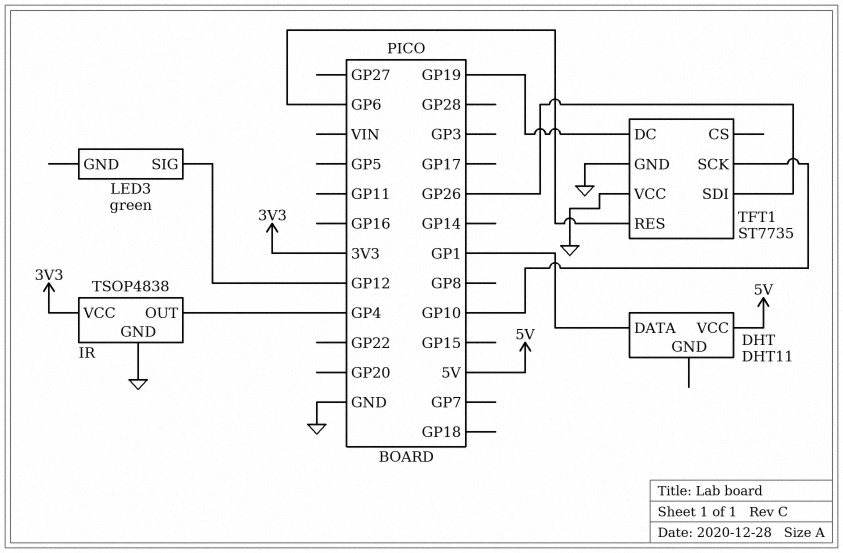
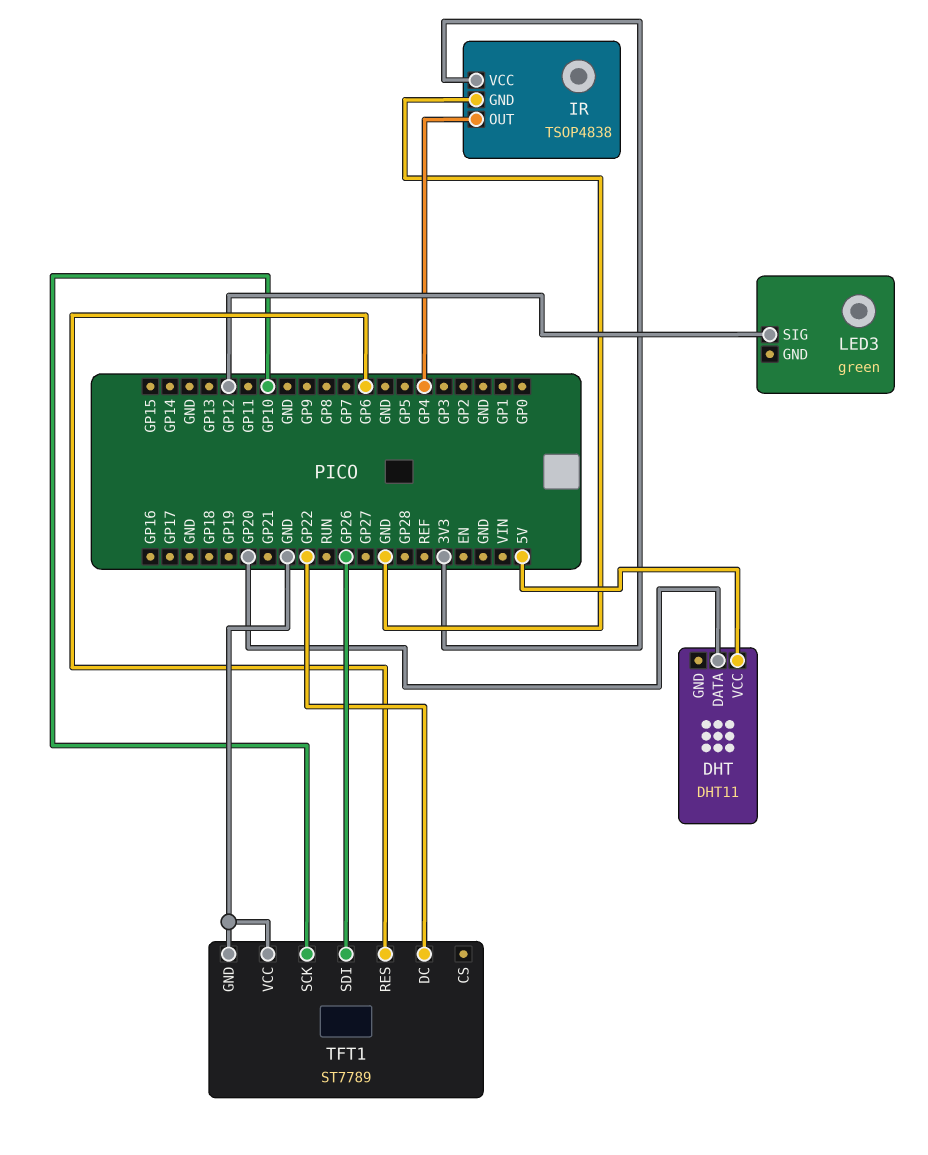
DHT pin DATA: GP1 -> GP20
TFT1: ST7735 -> ST7789
TFT1 pin DC: GP19 -> GP22

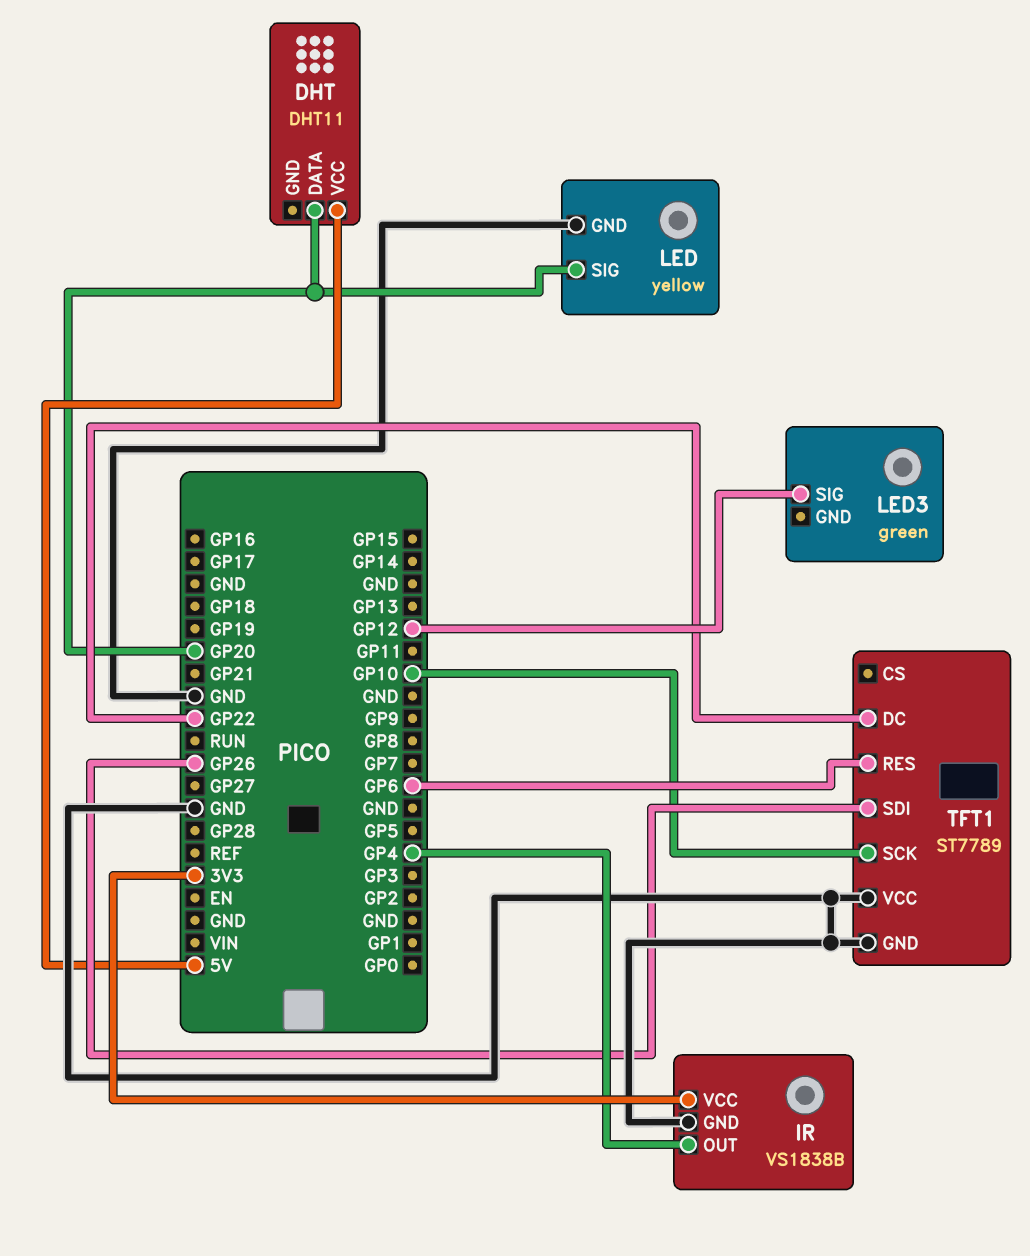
IR: TSOP4838 -> VS1838B
LED: none -> yellow
LED pin GND: none -> GND
LED pin SIG: none -> GP20

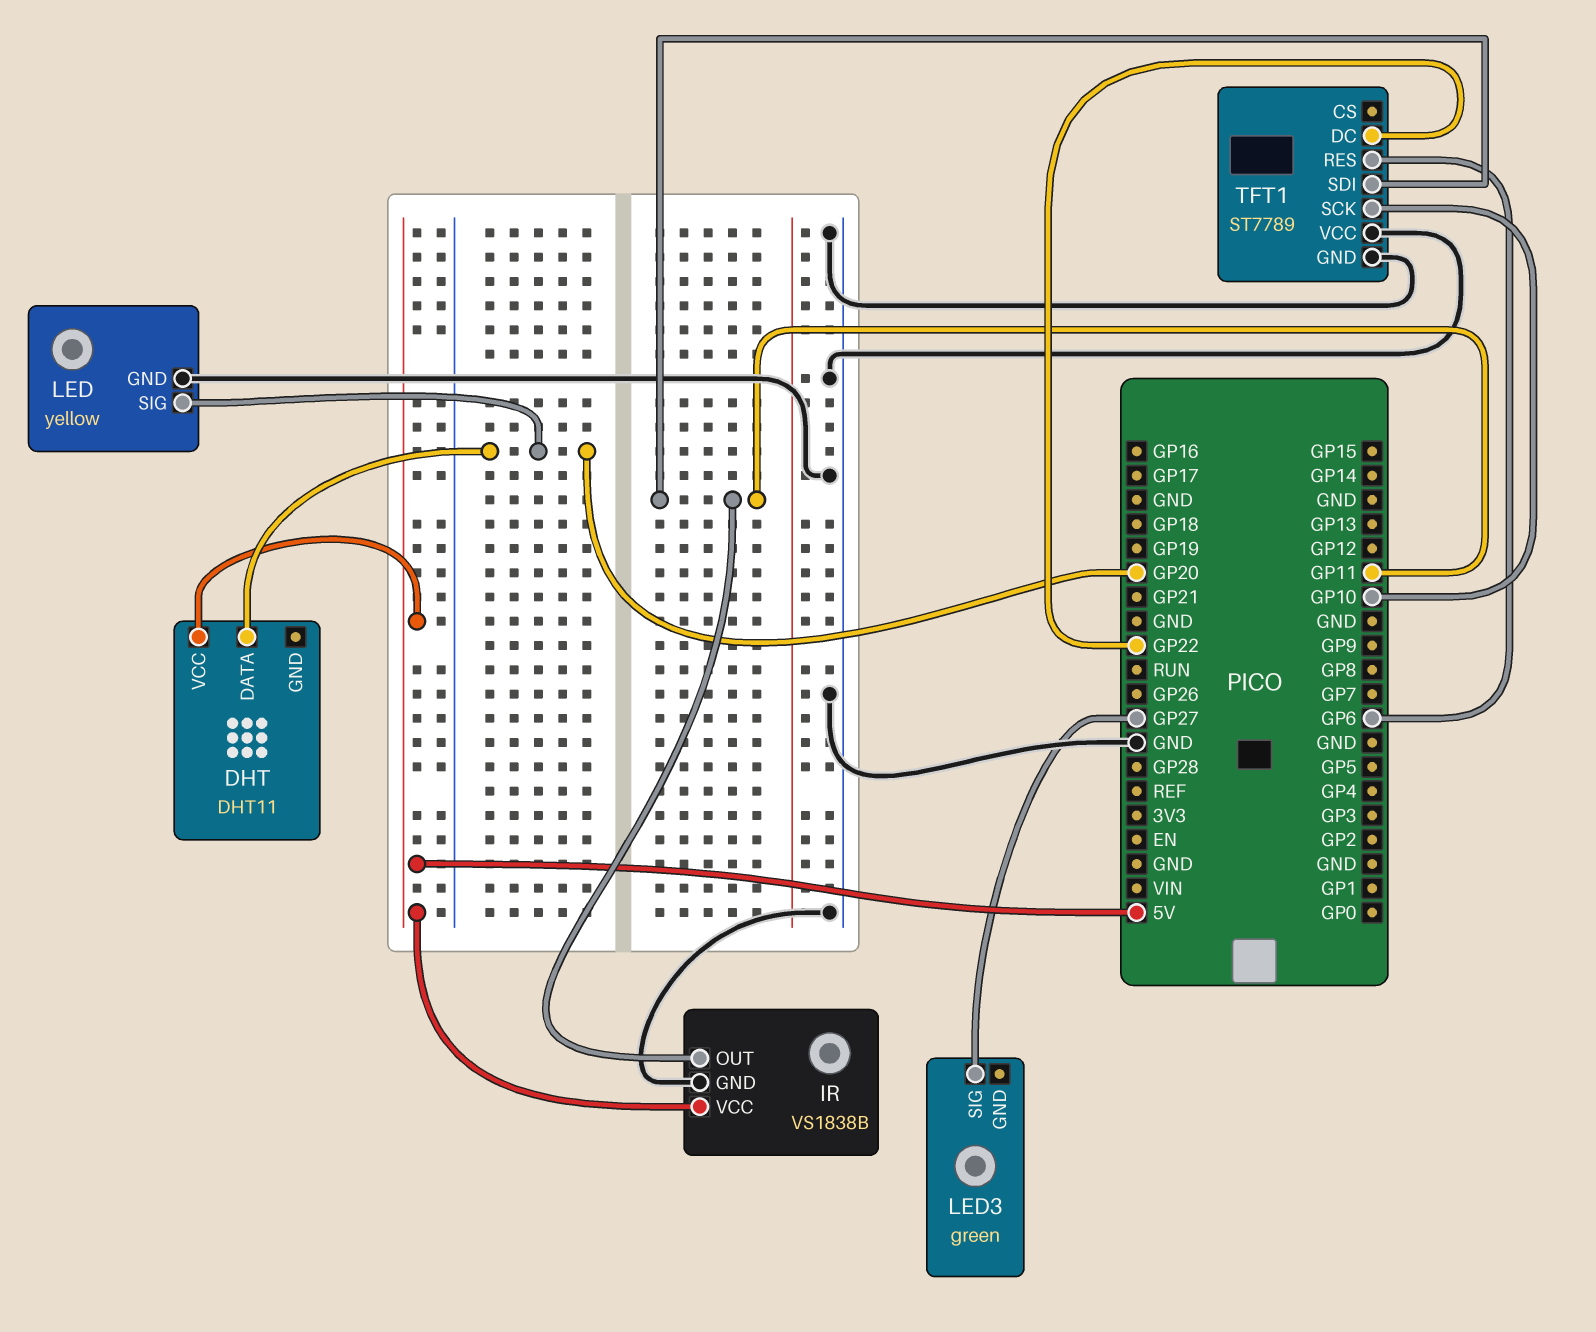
IR pin OUT: GP4 -> GP11
IR pin VCC: 3V3 -> 5V
LED3 pin SIG: GP12 -> GP27
TFT1 pin SDI: GP26 -> GP11

